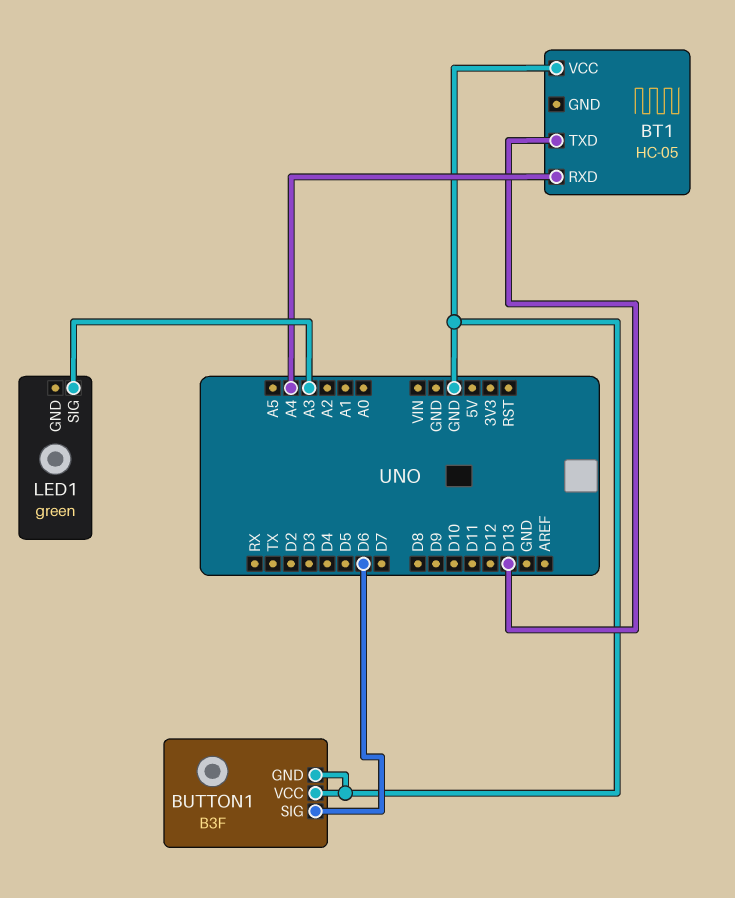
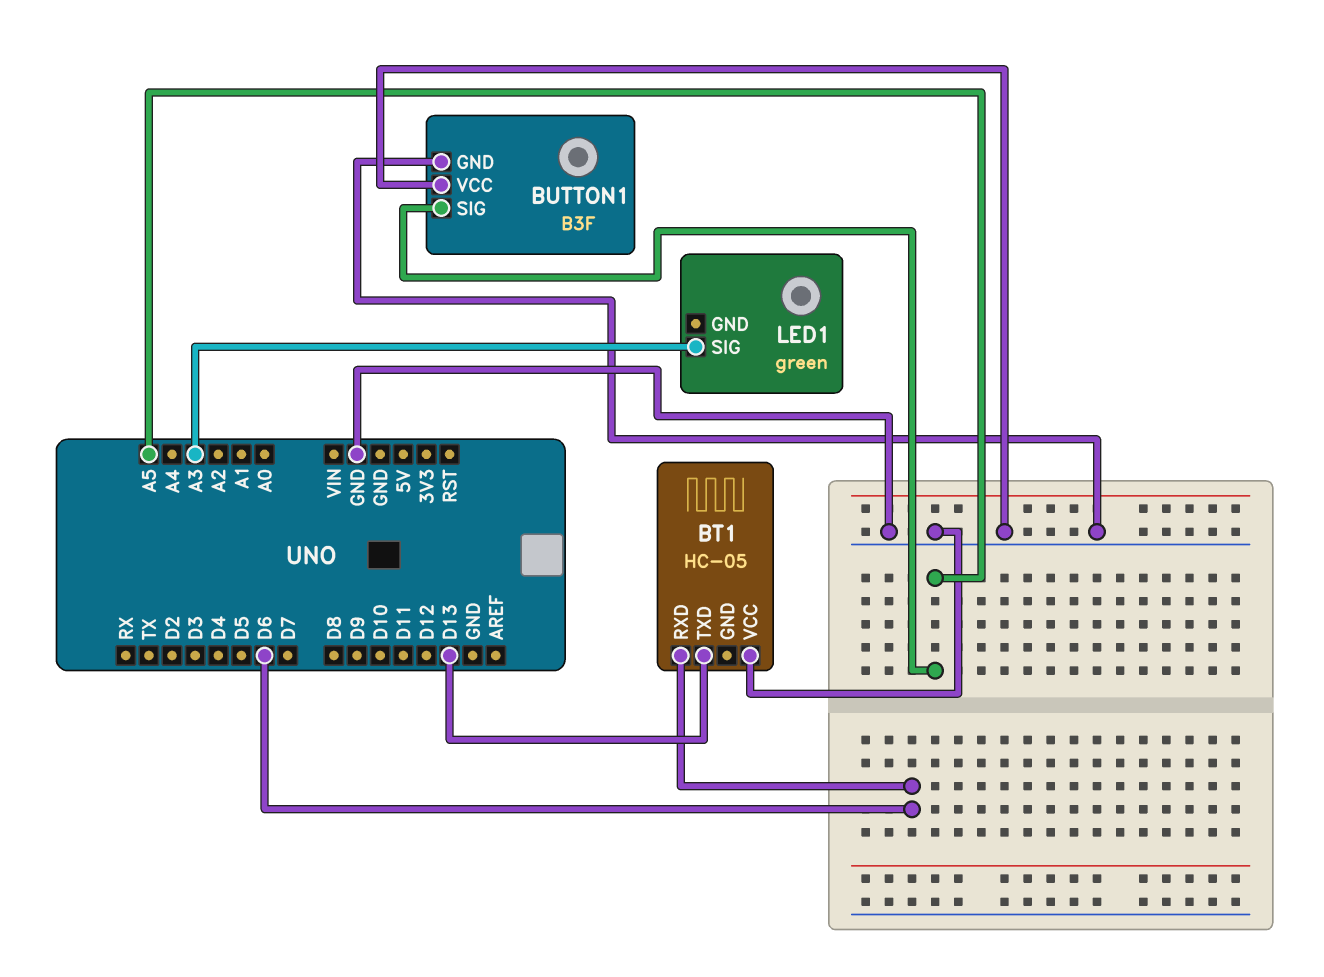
BT1 pin RXD: A4 -> D6
BUTTON1 pin SIG: D6 -> A5

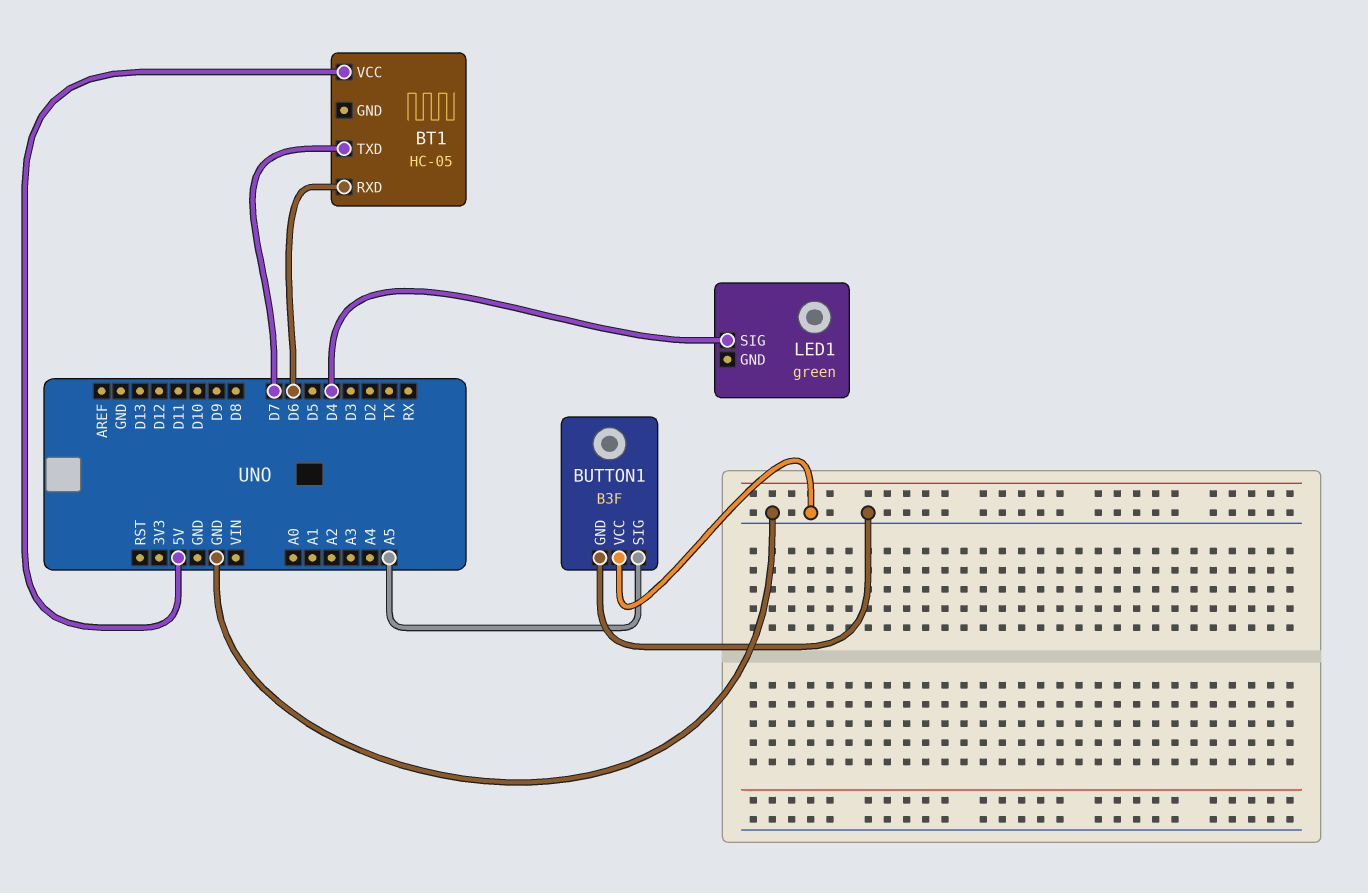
BT1 pin TXD: D13 -> D7
BT1 pin VCC: GND -> 5V
LED1 pin SIG: A3 -> D4

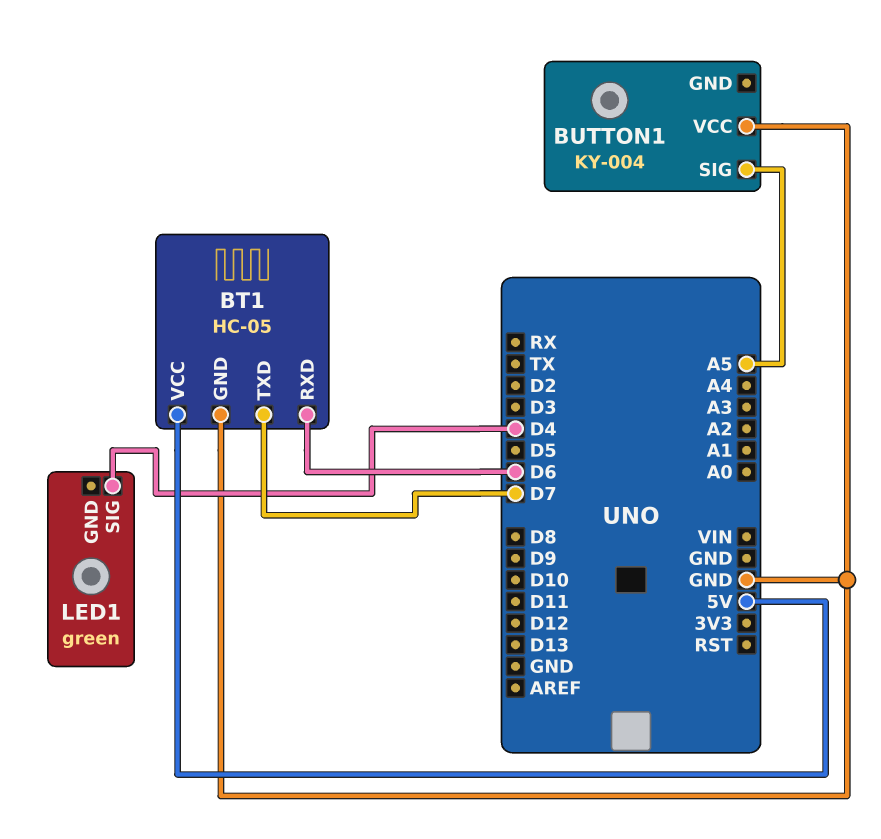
BT1 pin GND: none -> GND
BUTTON1: B3F -> KY-004
BUTTON1 pin GND: GND -> none

